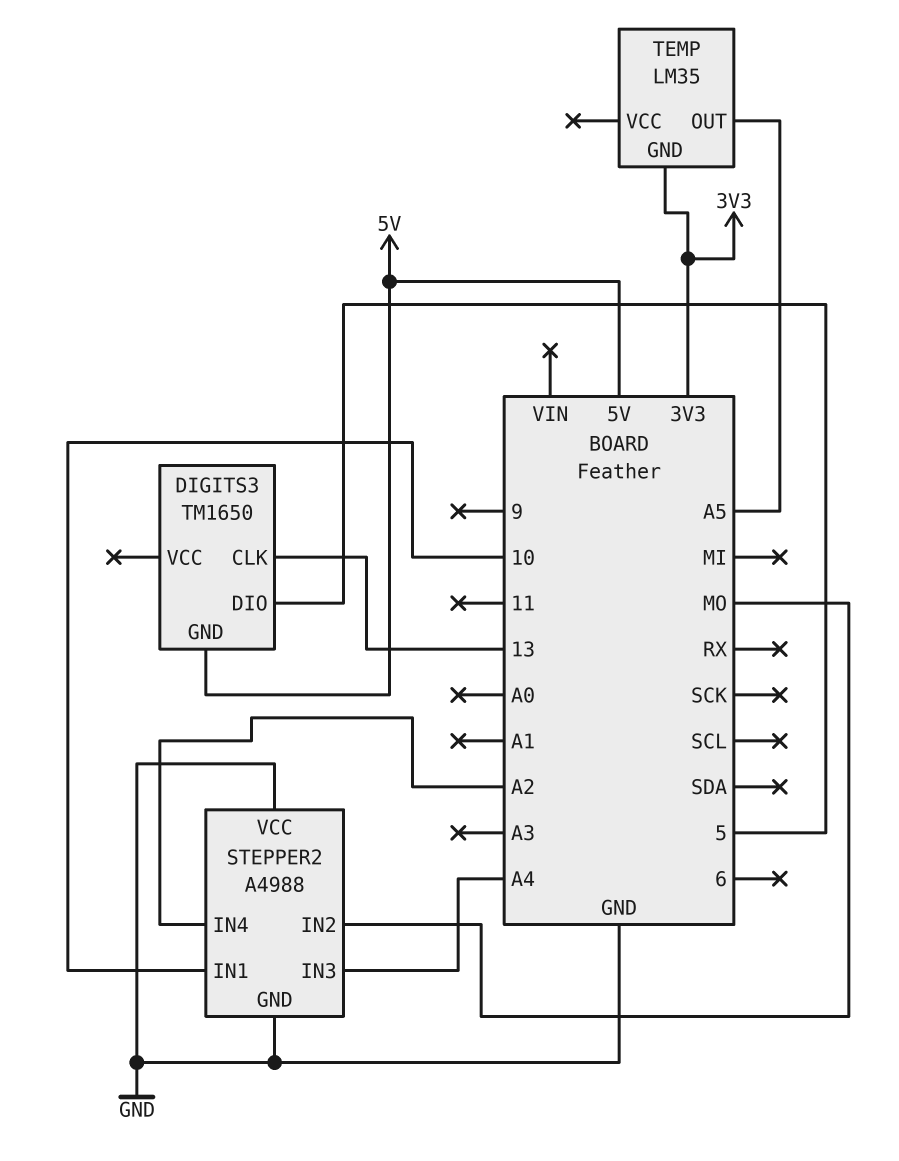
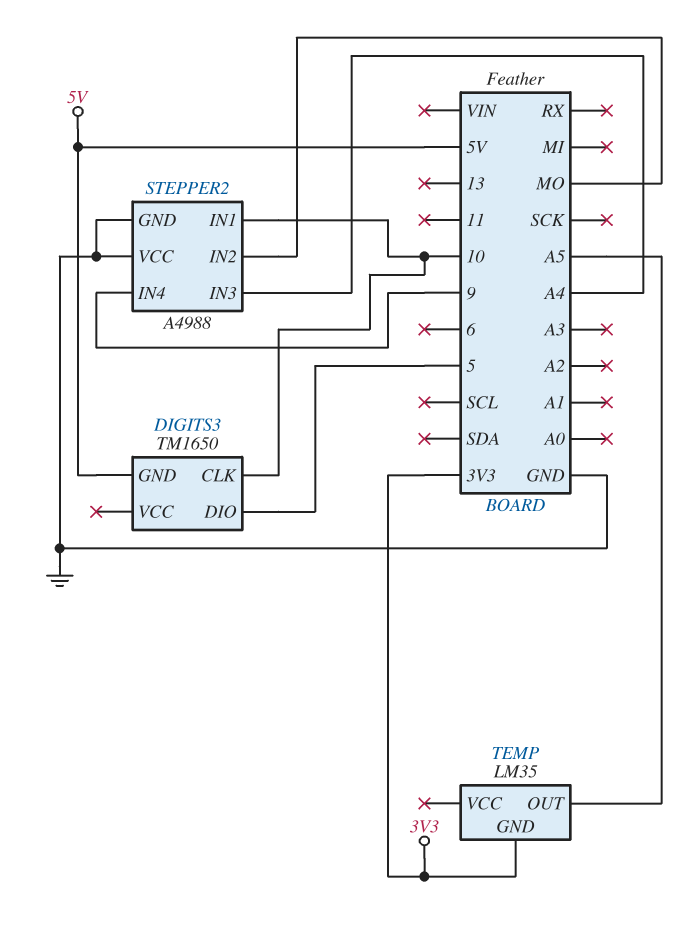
DIGITS3 pin CLK: 13 -> 10
STEPPER2 pin IN4: A2 -> 9

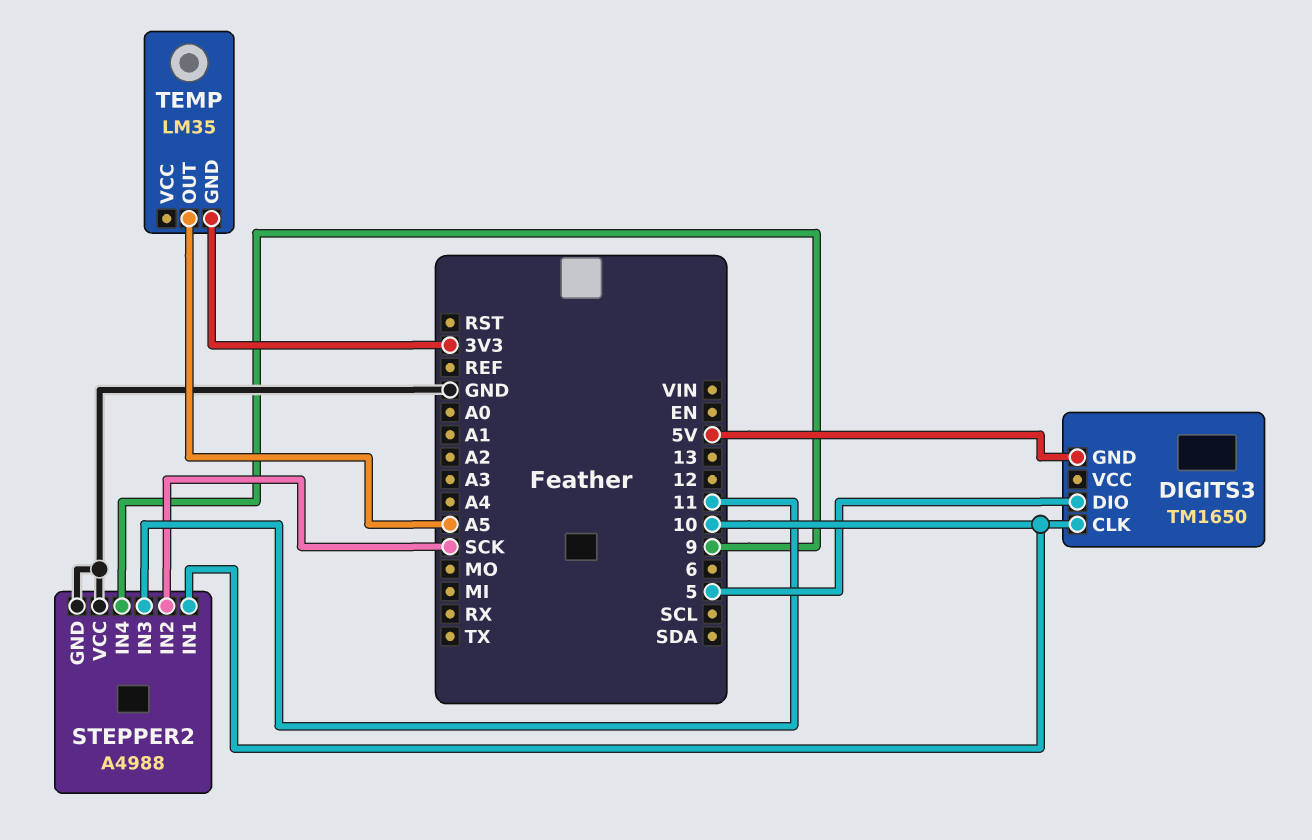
STEPPER2 pin IN2: MO -> SCK
STEPPER2 pin IN3: A4 -> 11

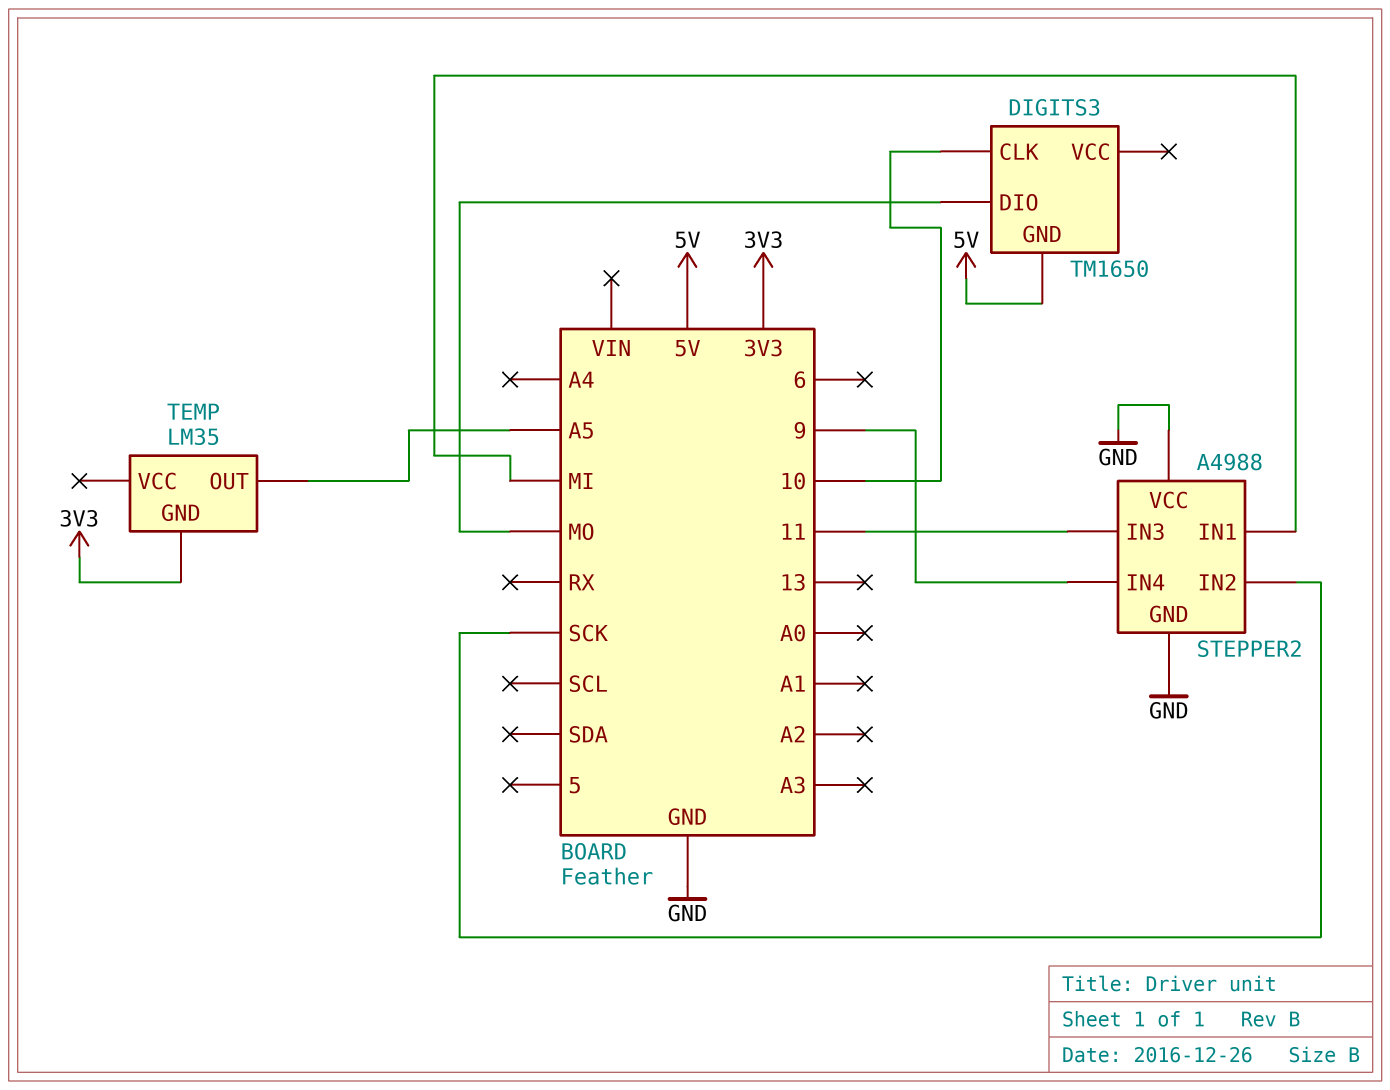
DIGITS3 pin DIO: 5 -> MO
STEPPER2 pin IN1: 10 -> MI

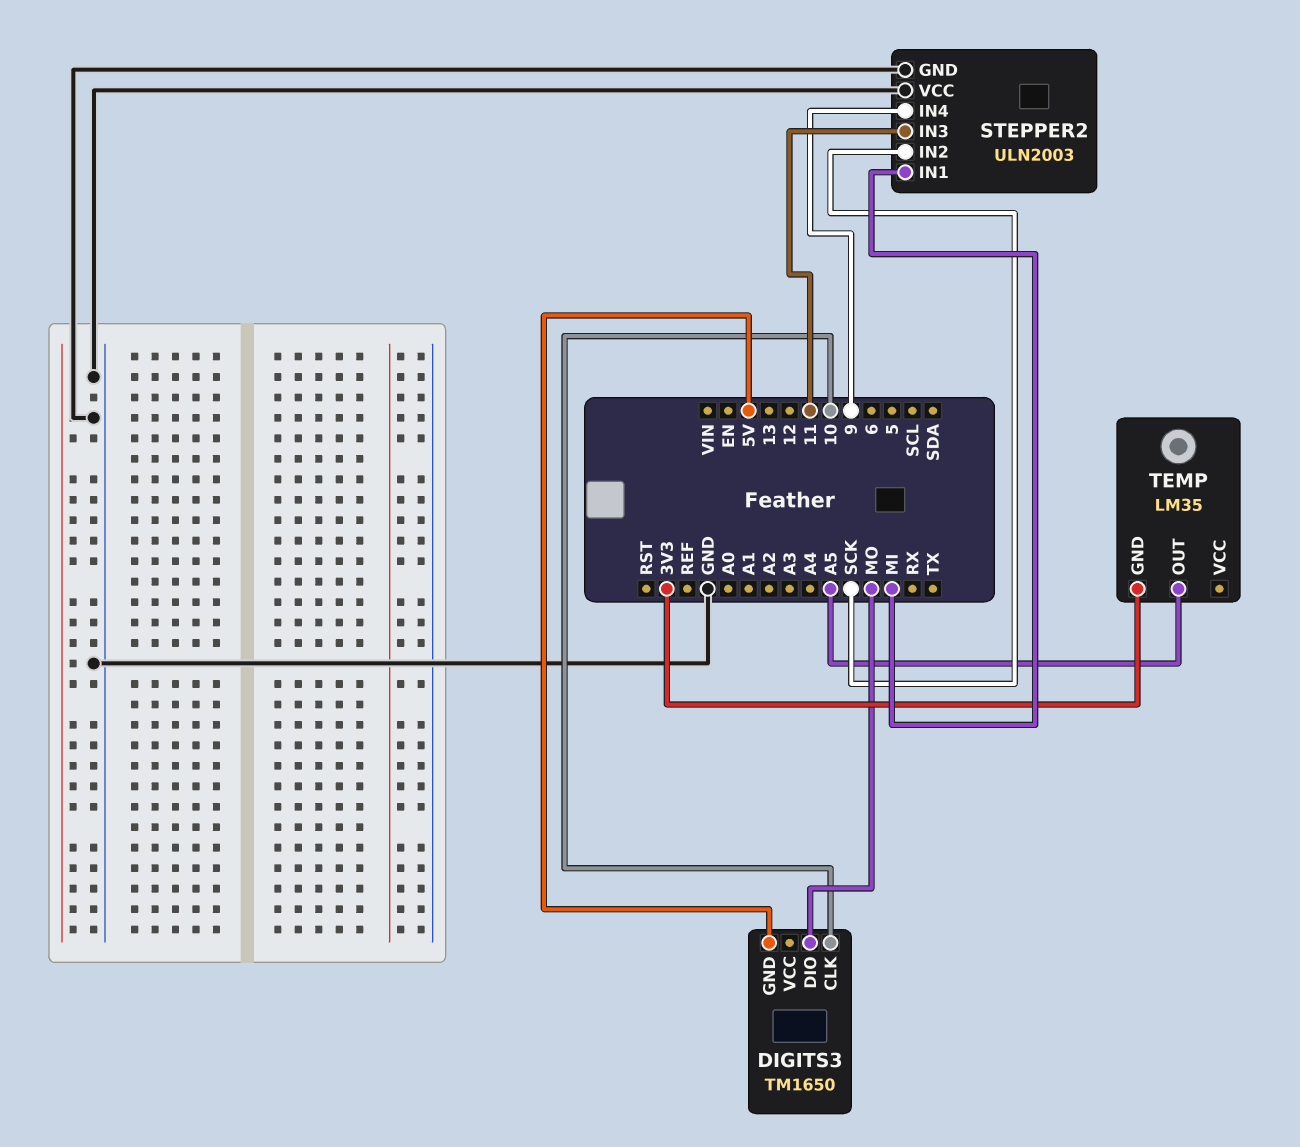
STEPPER2: A4988 -> ULN2003

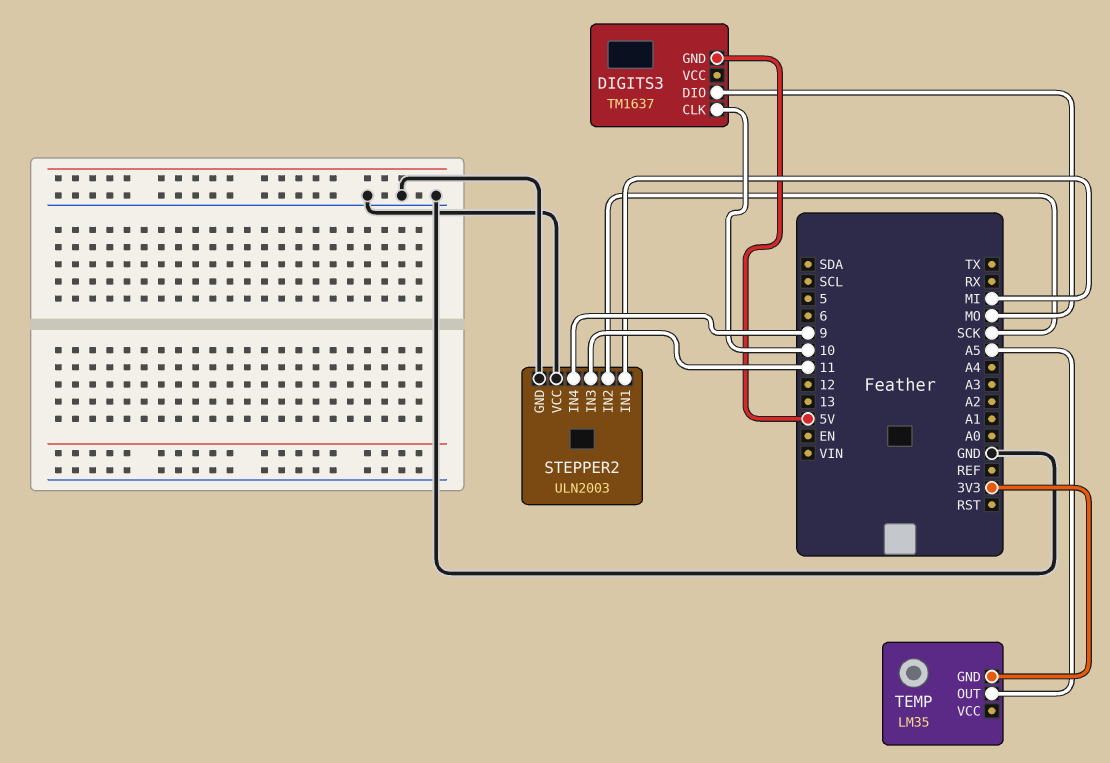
DIGITS3: TM1650 -> TM1637

